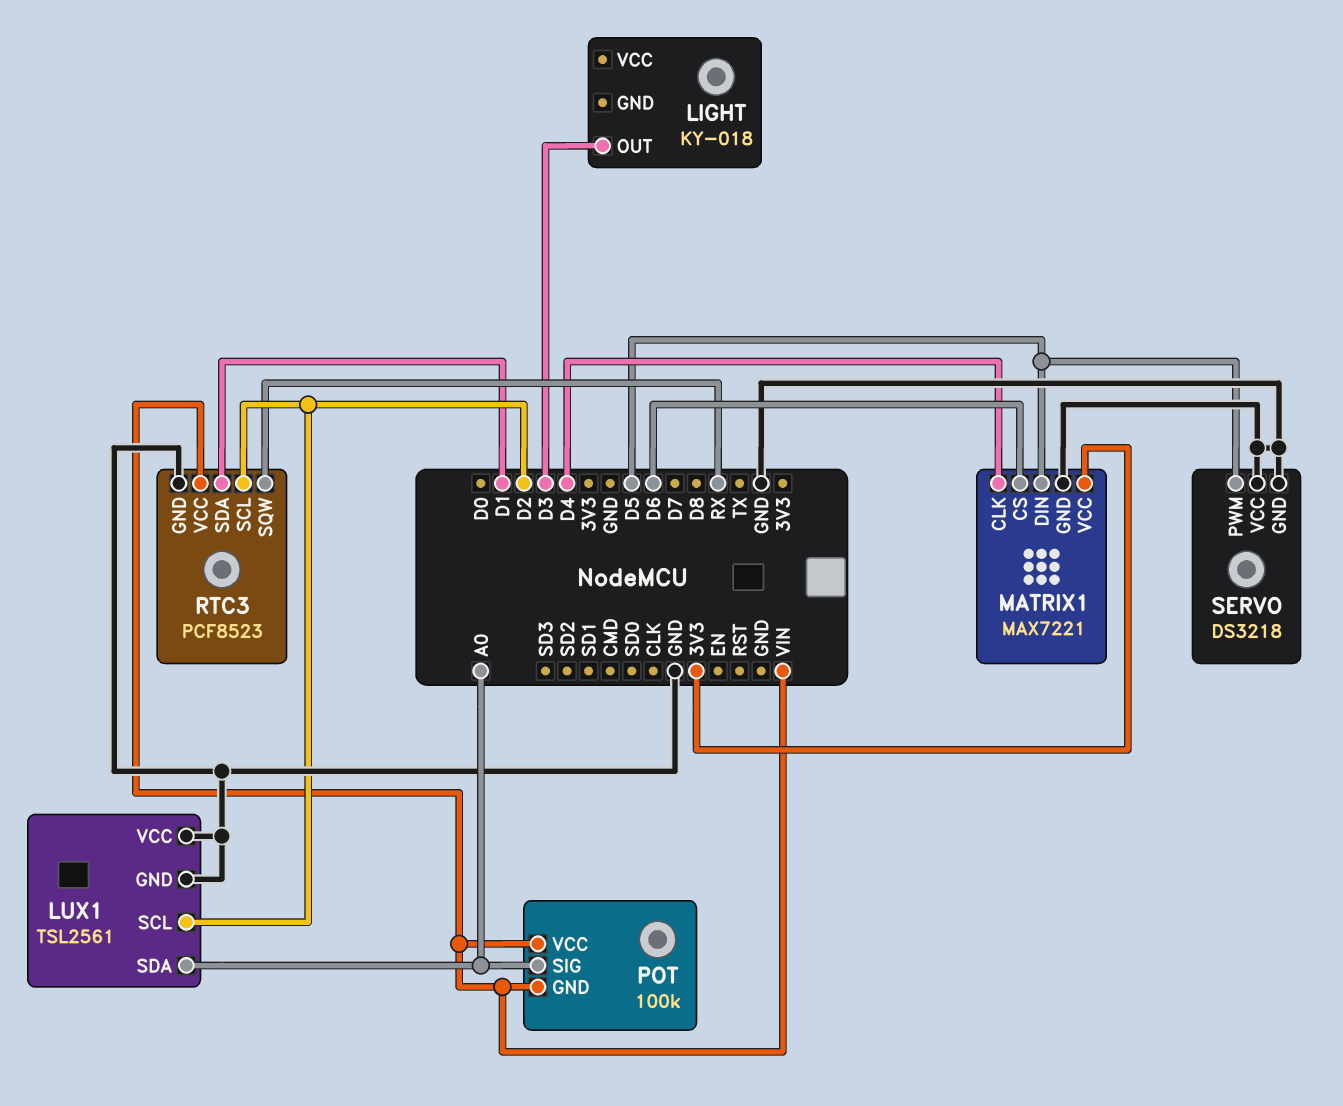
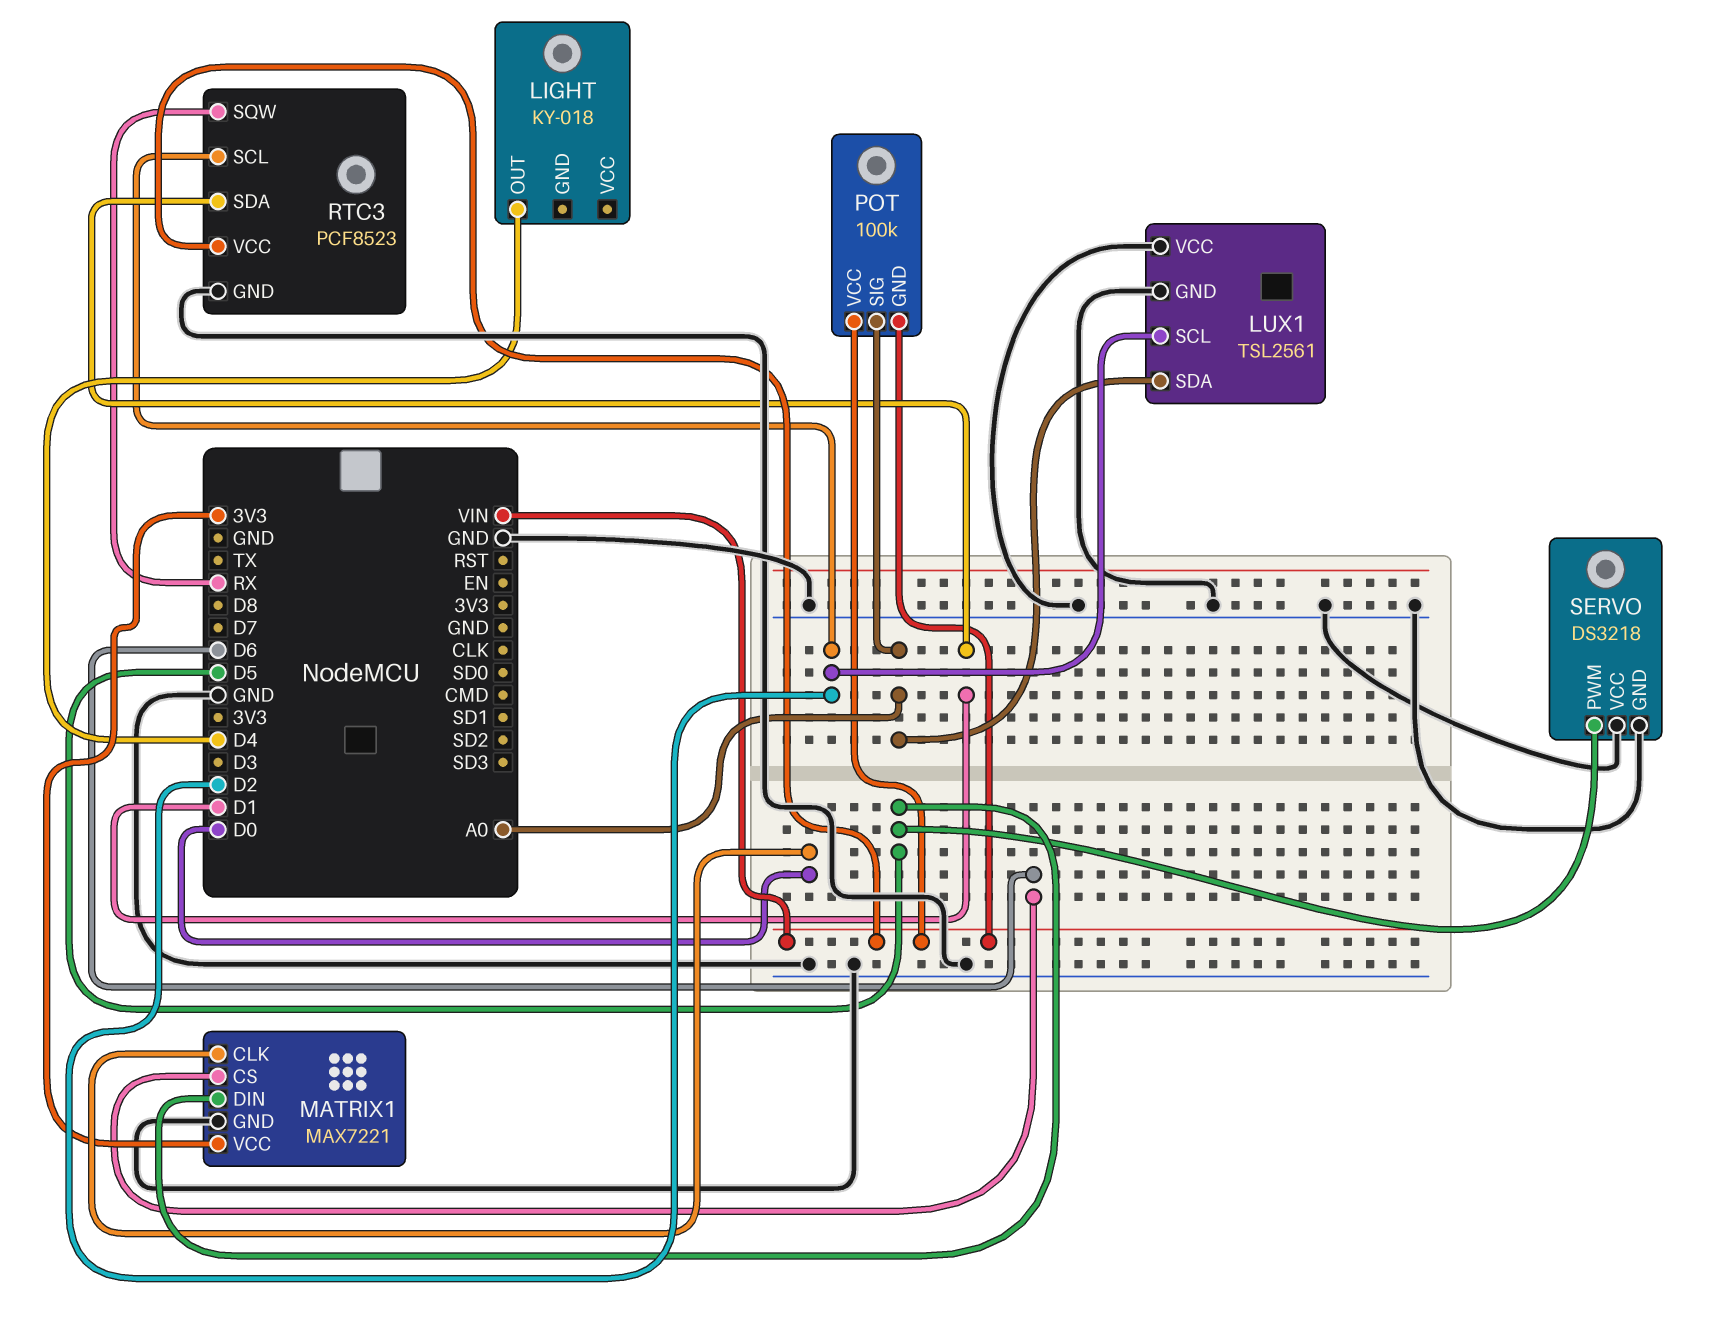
LIGHT pin OUT: D3 -> D4
MATRIX1 pin CLK: D4 -> D0

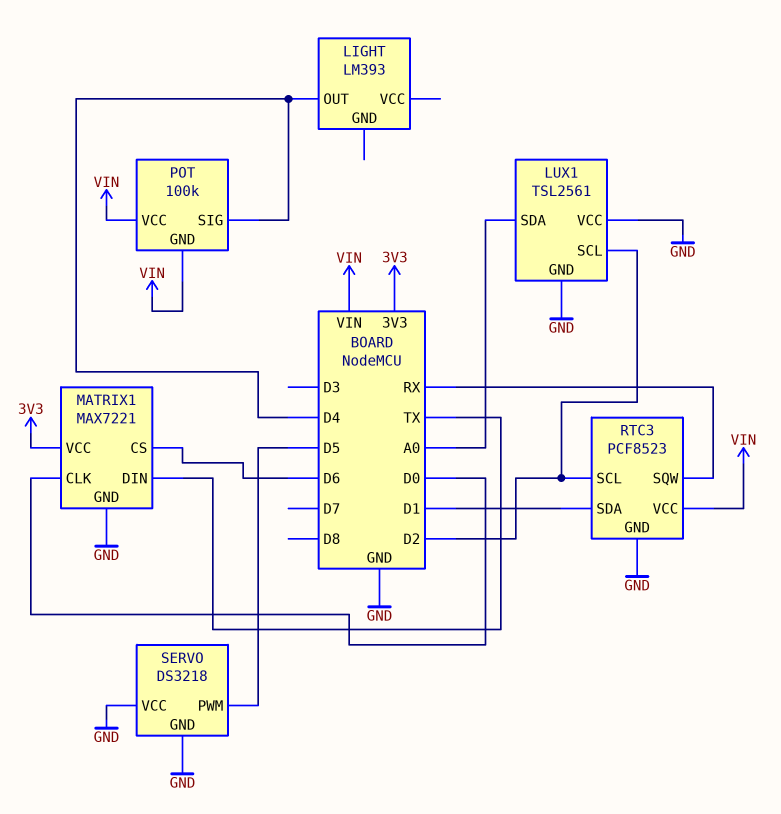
LIGHT: KY-018 -> LM393
MATRIX1 pin DIN: D5 -> TX
POT pin SIG: A0 -> D4

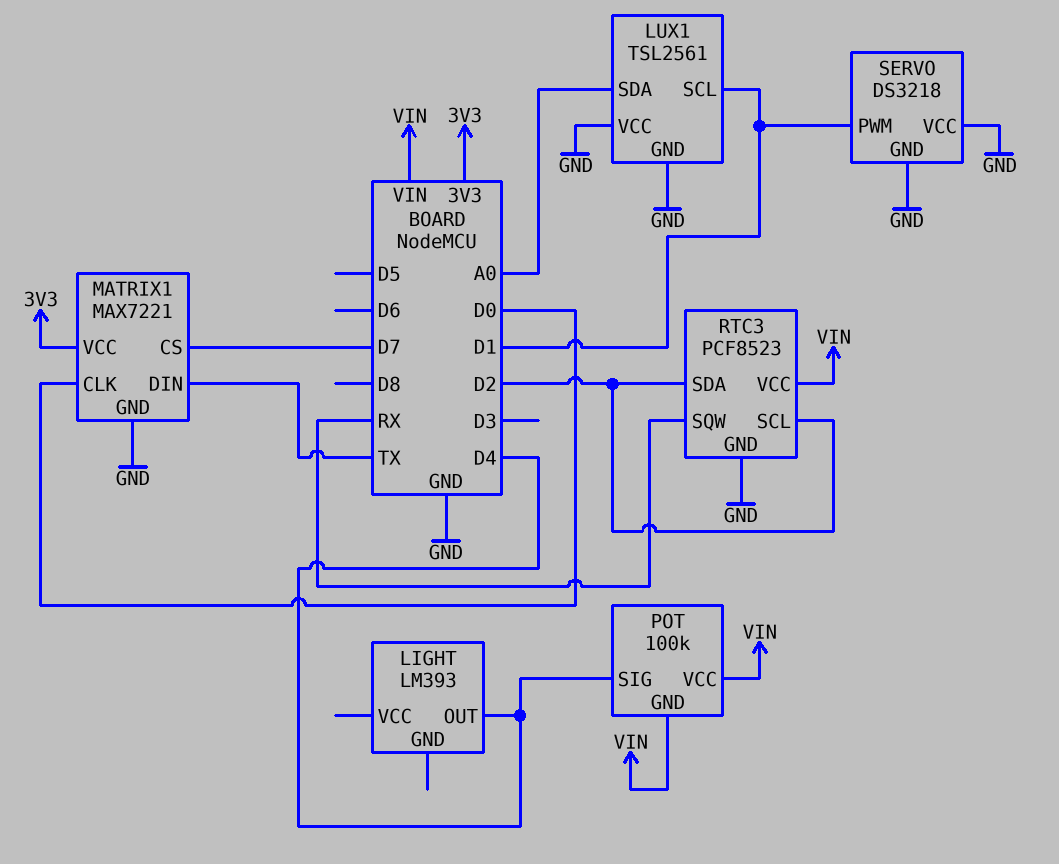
LUX1 pin SCL: D2 -> D1
MATRIX1 pin CS: D6 -> D7
RTC3 pin SDA: D1 -> D2
SERVO pin PWM: D5 -> D1

